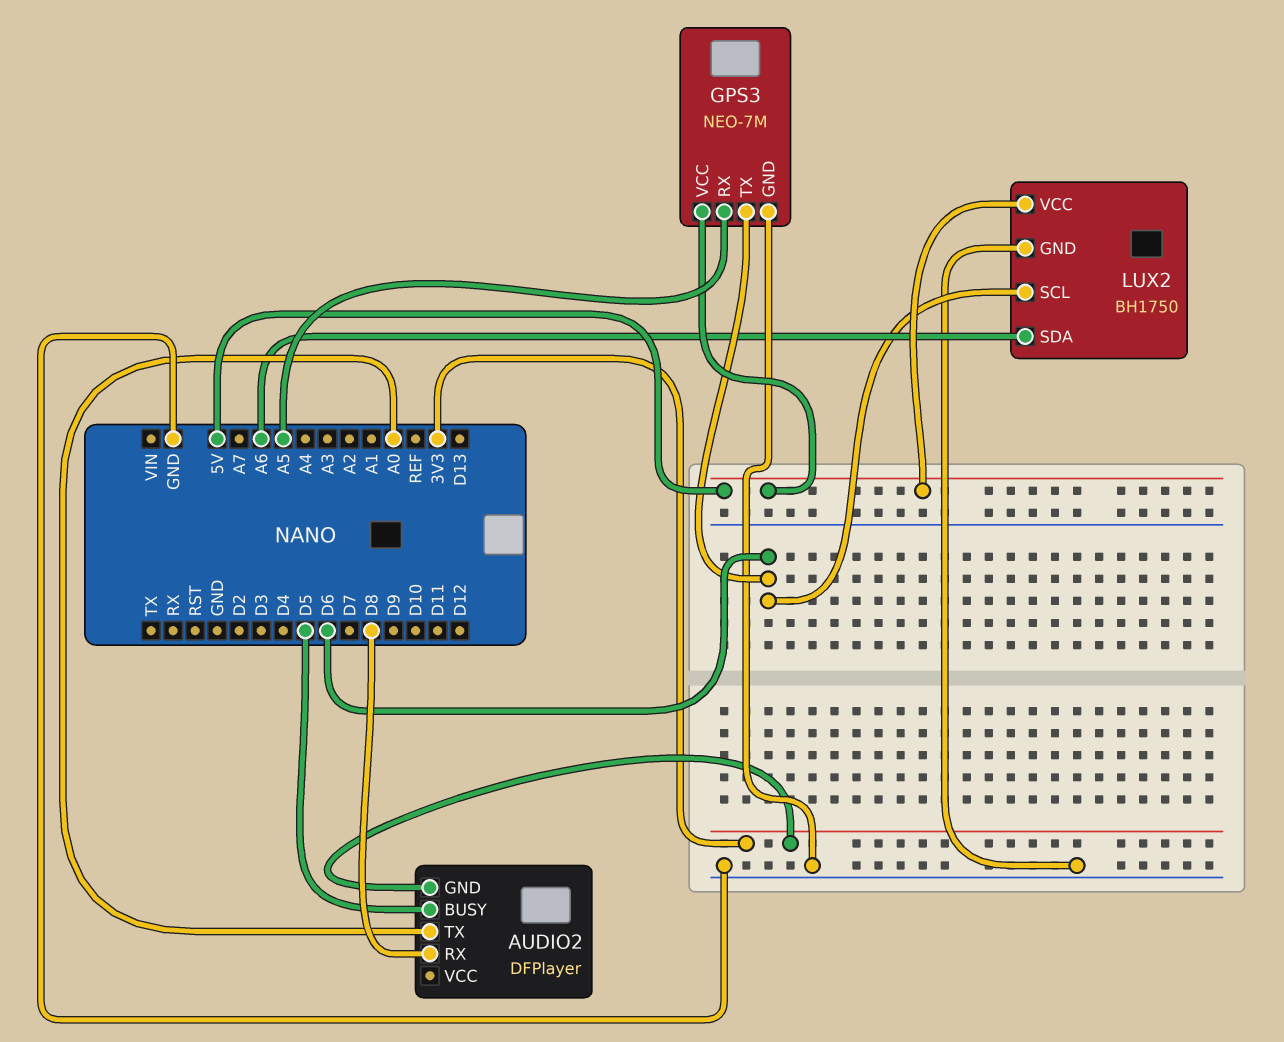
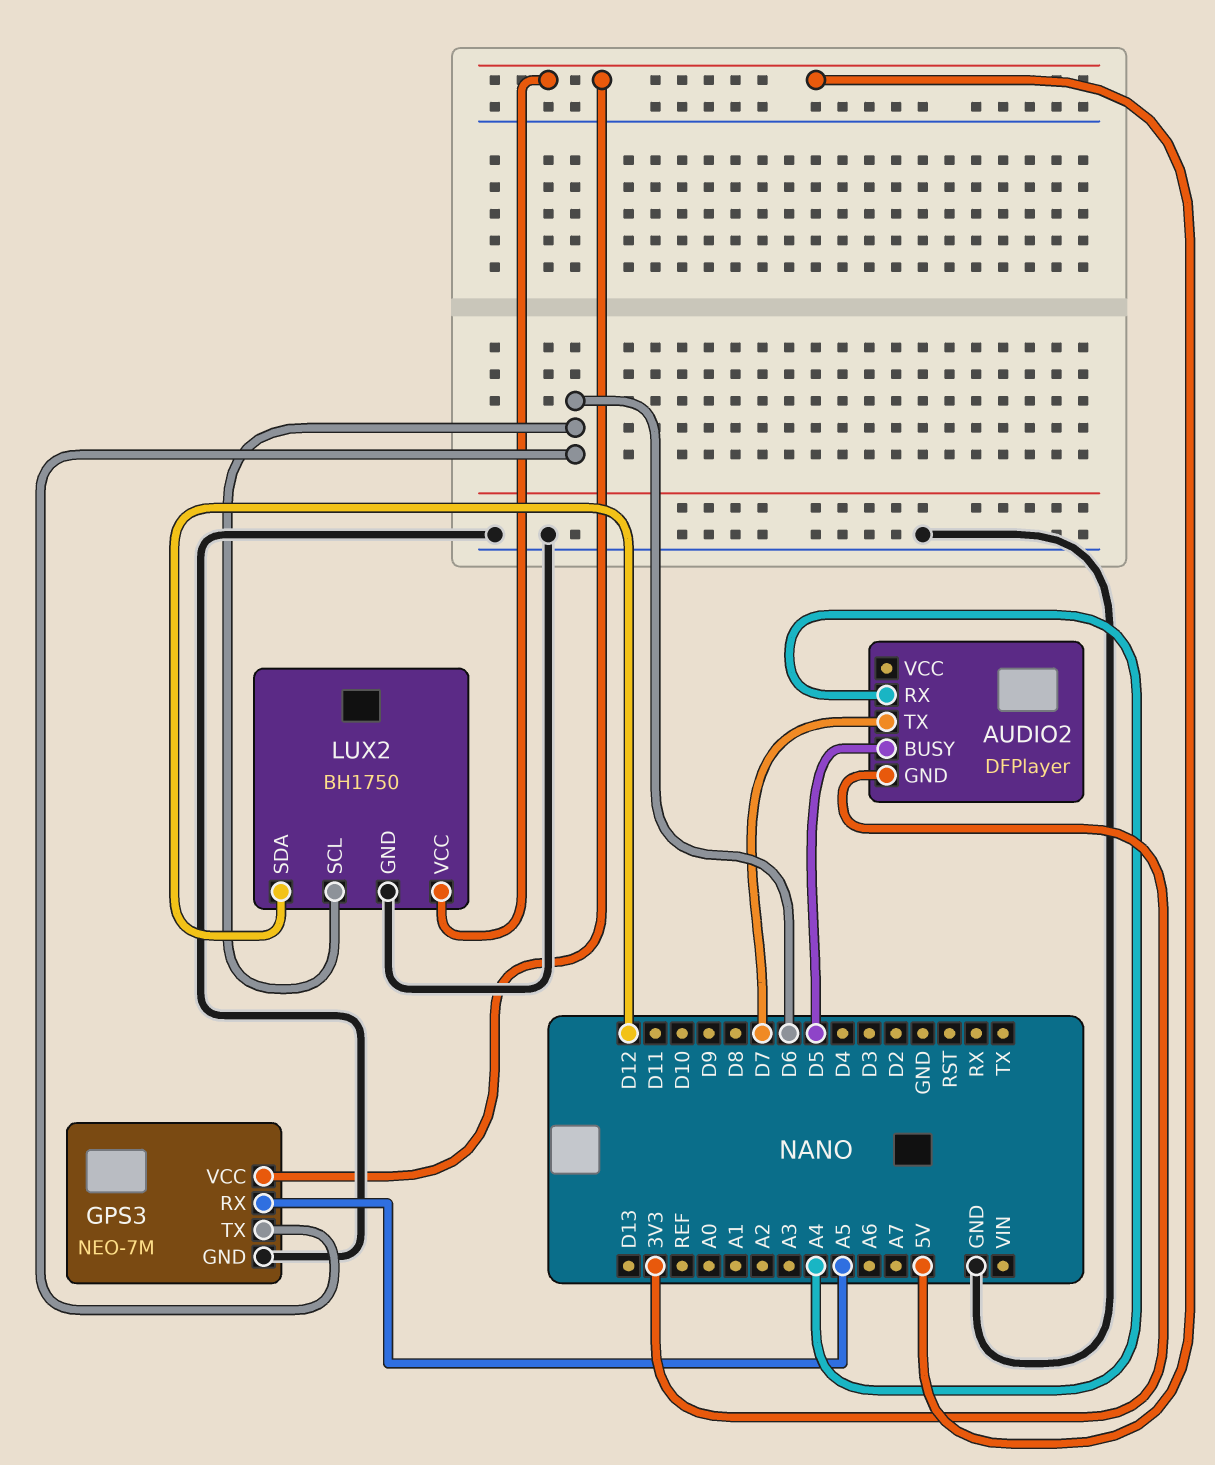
AUDIO2 pin RX: D8 -> A4
AUDIO2 pin TX: A0 -> D7
LUX2 pin SDA: A6 -> D12

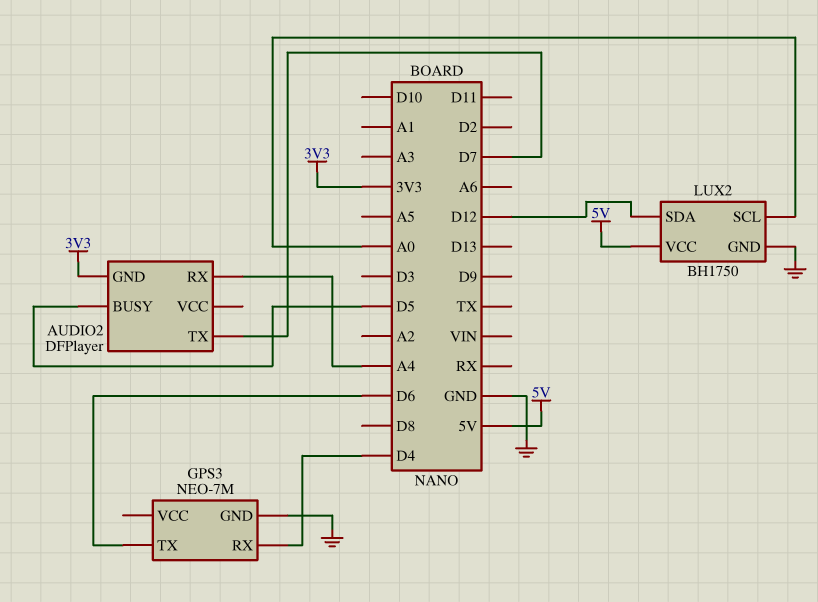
GPS3 pin RX: A5 -> D4
GPS3 pin VCC: 5V -> none
LUX2 pin SCL: D6 -> A0

